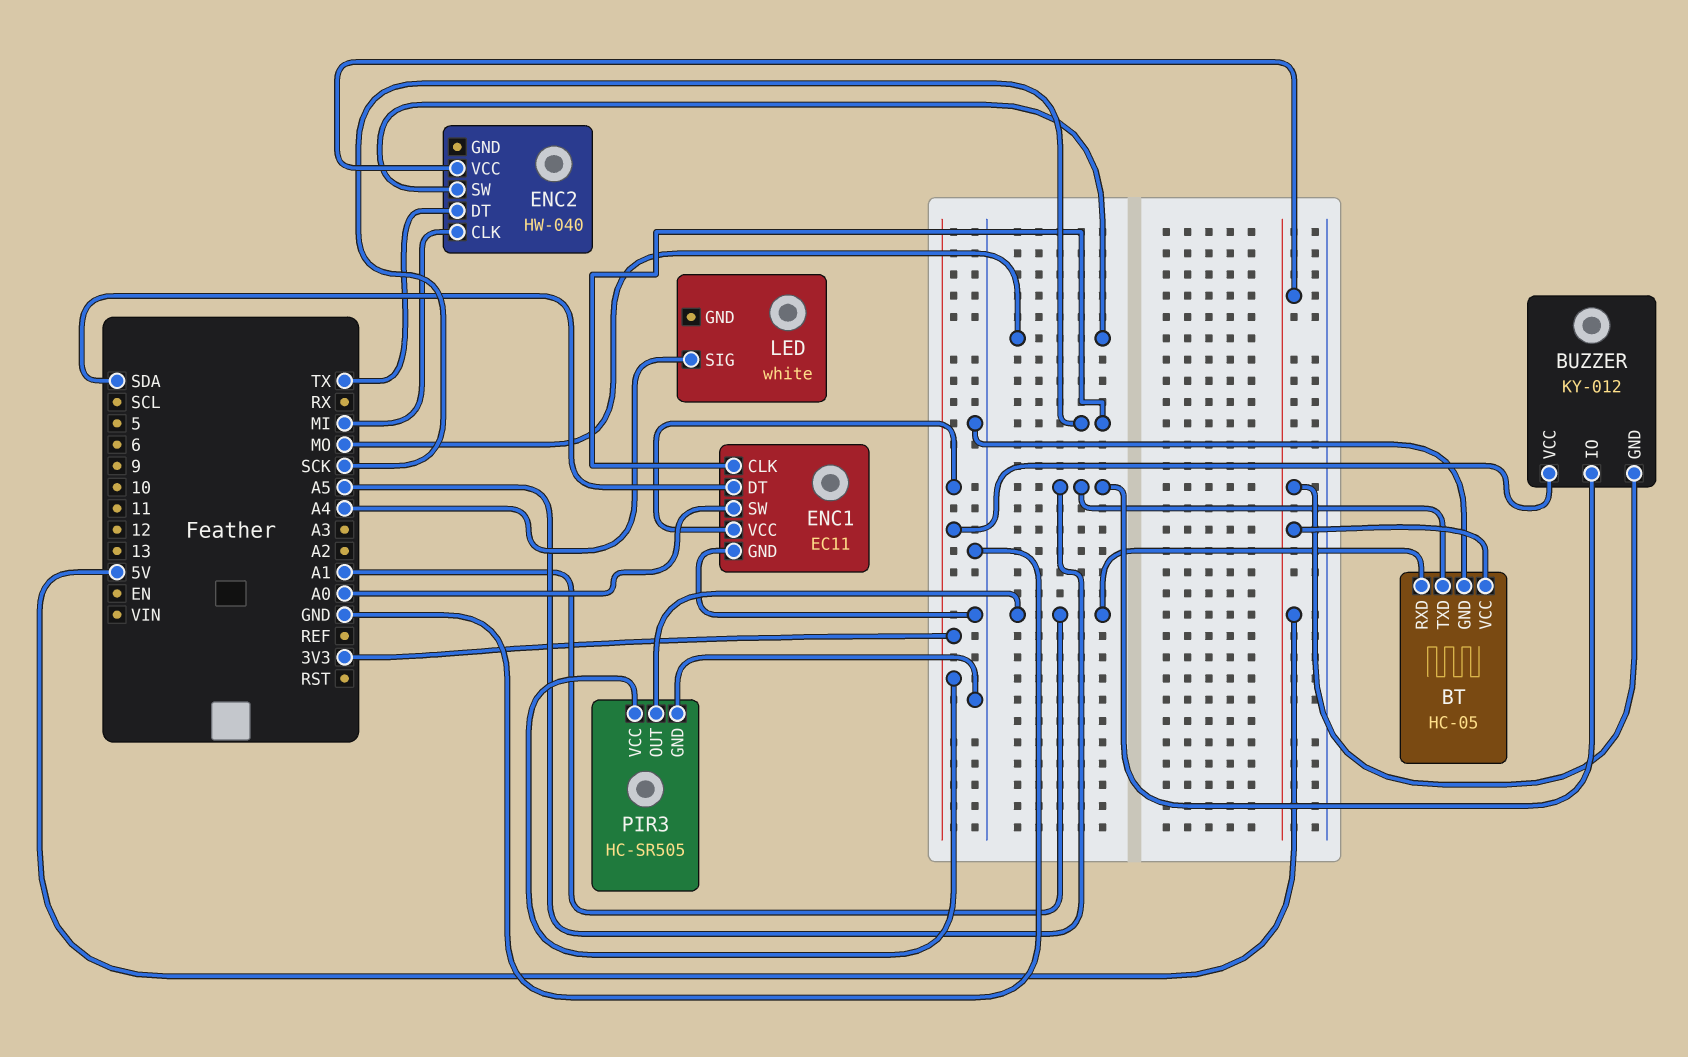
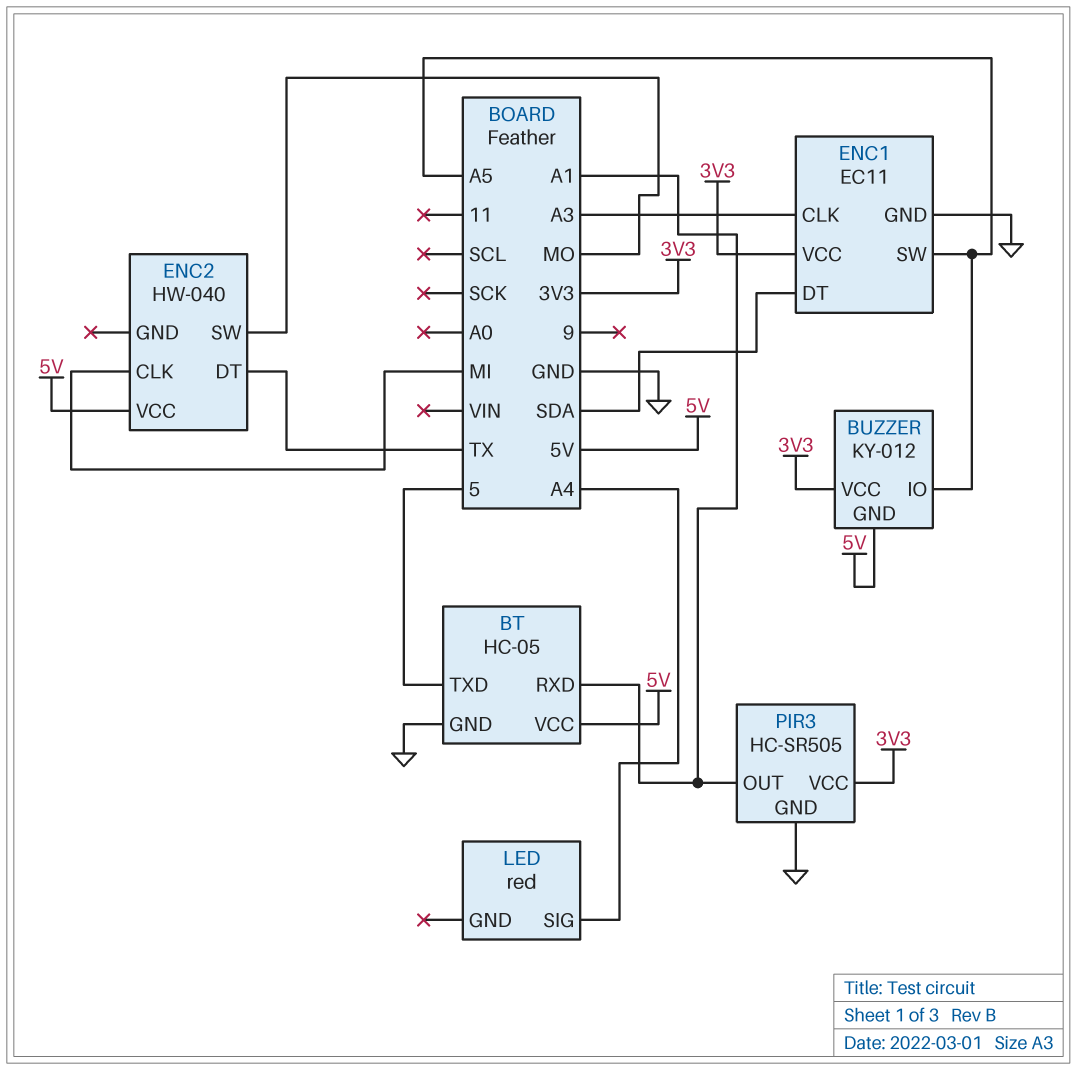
BT pin TXD: A5 -> 5
ENC1 pin CLK: SCK -> A3
ENC1 pin SW: A0 -> A5
LED: white -> red

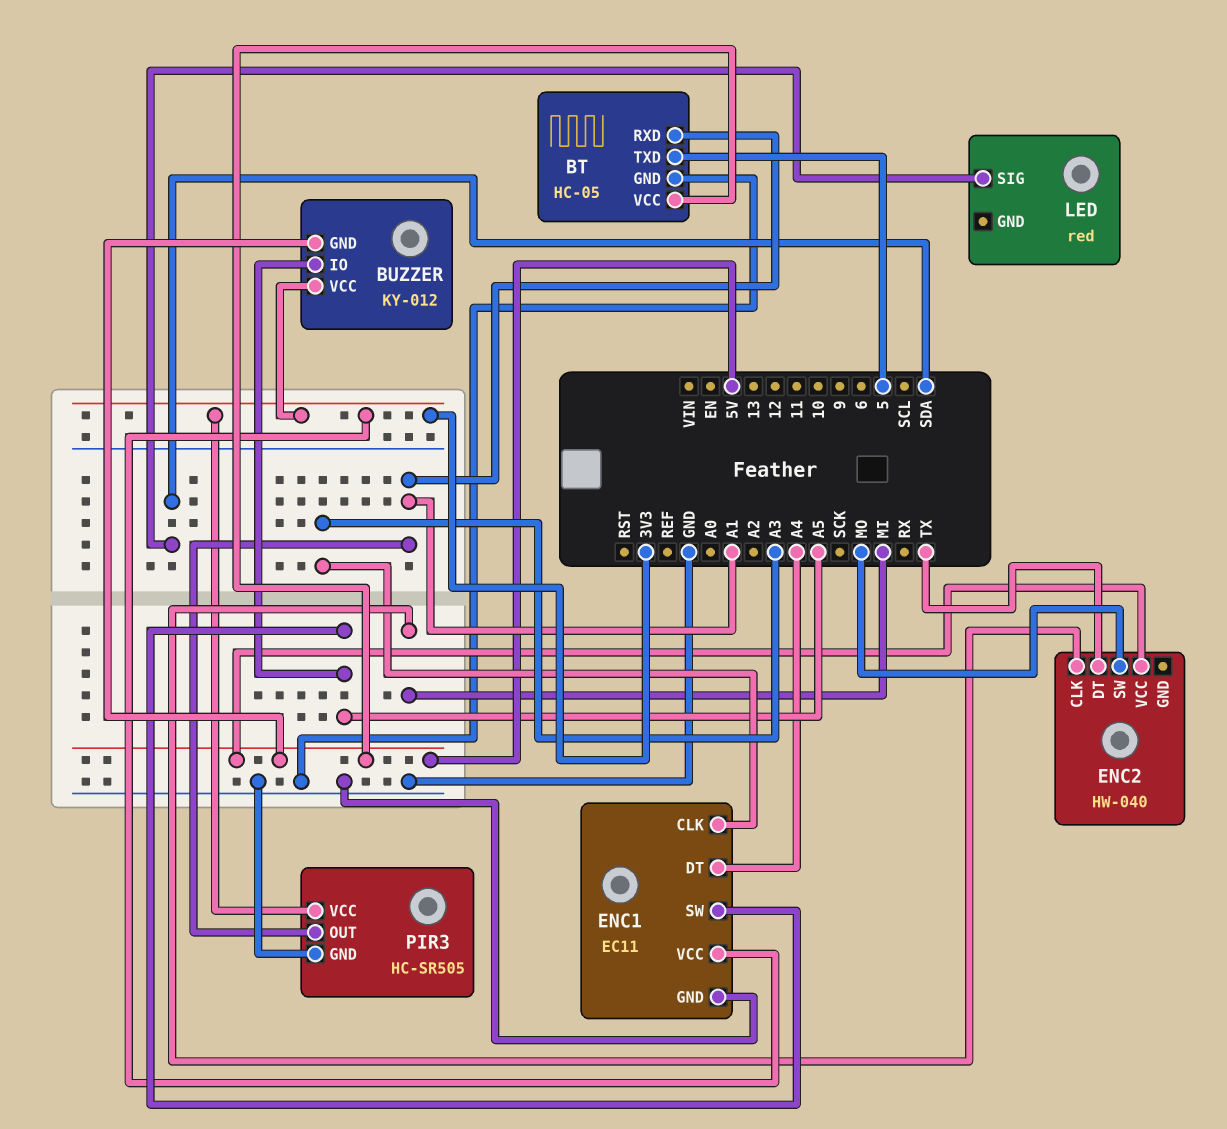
ENC1 pin DT: SDA -> A4
LED pin SIG: A4 -> SDA

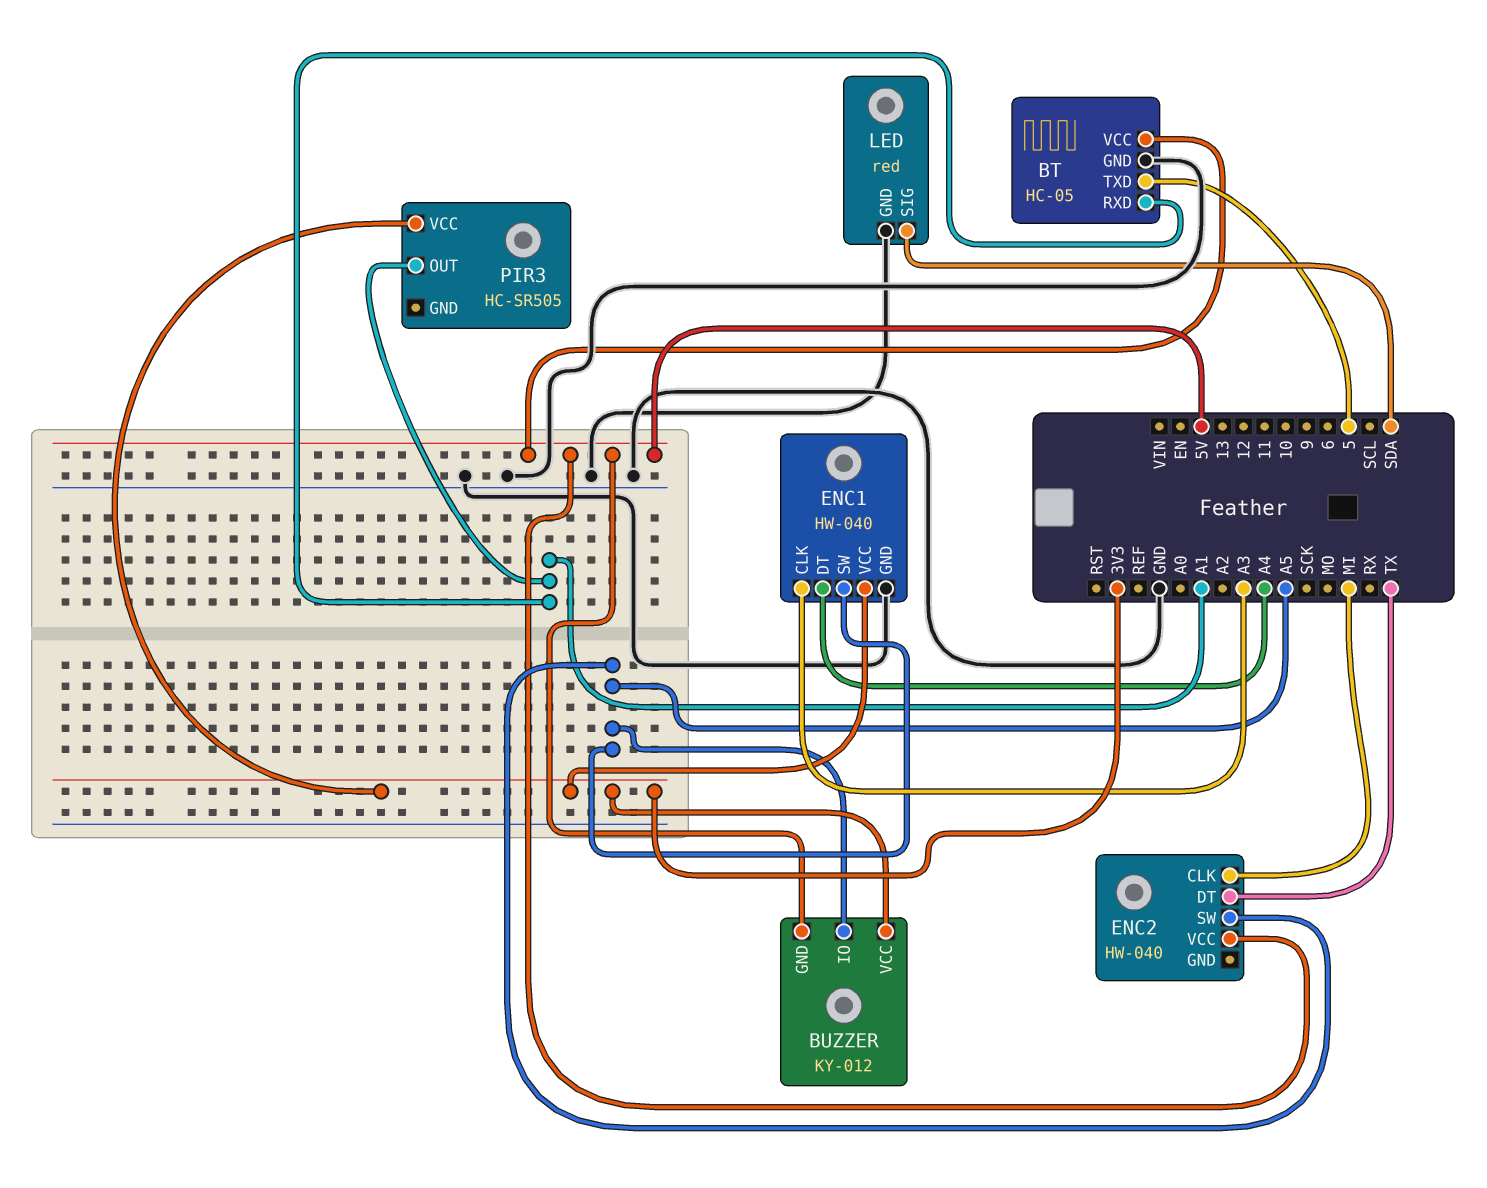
ENC1: EC11 -> HW-040
ENC2 pin SW: MO -> A5
LED pin GND: none -> GND
PIR3 pin GND: GND -> none

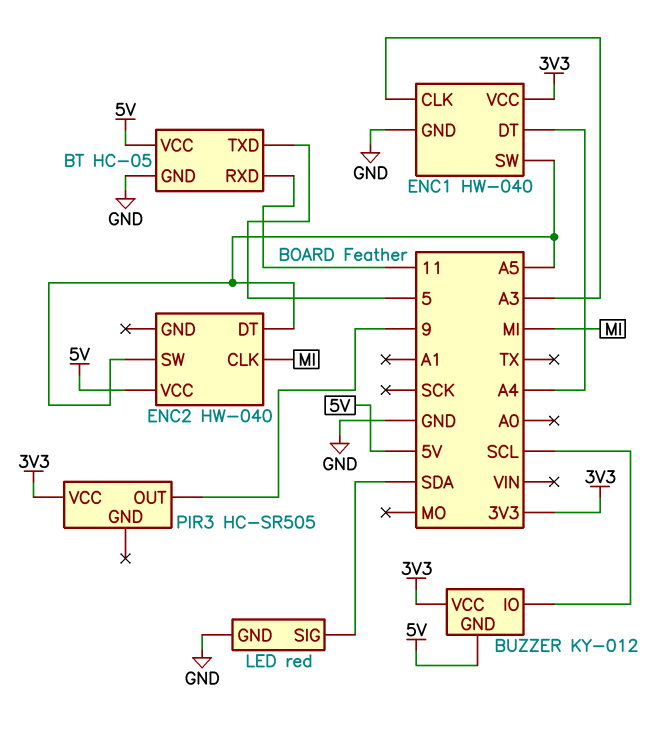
BT pin RXD: A1 -> 11
BUZZER pin IO: A5 -> SCL
ENC2 pin DT: TX -> A5
PIR3 pin OUT: A1 -> 9

